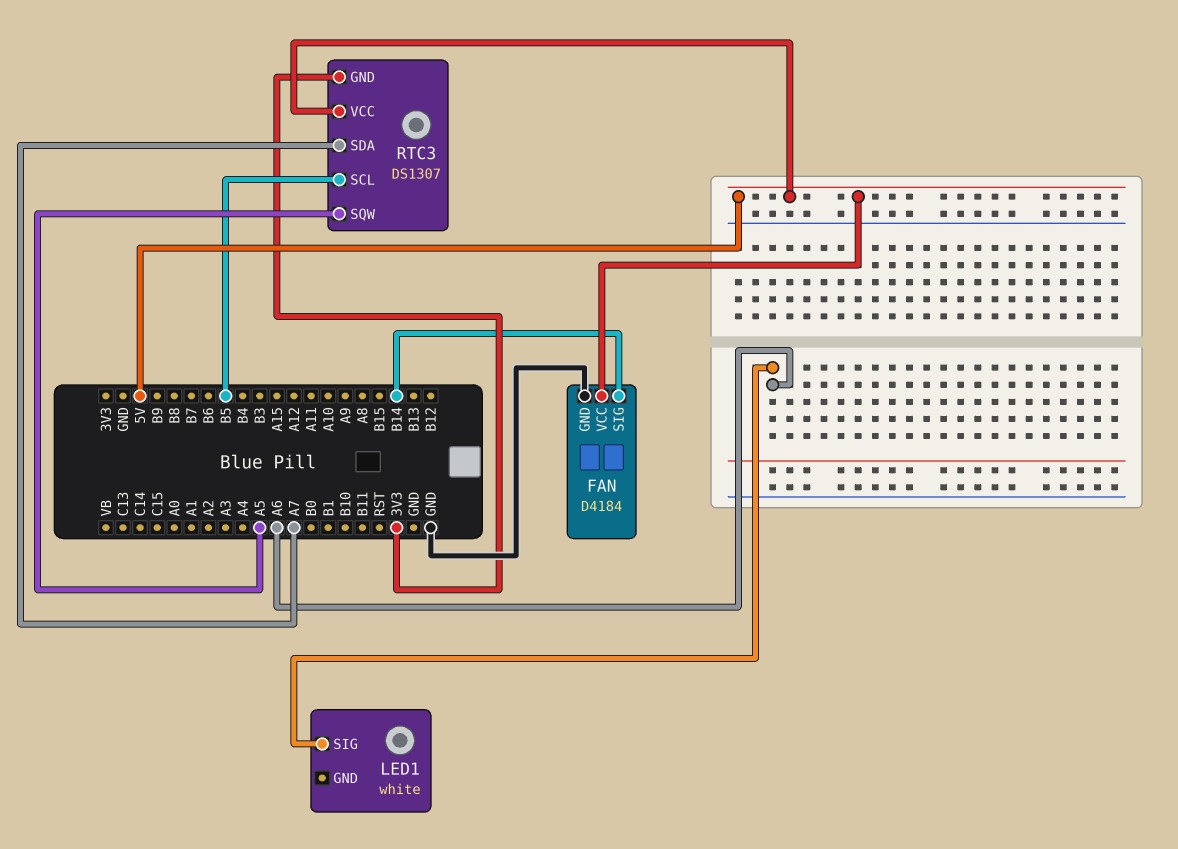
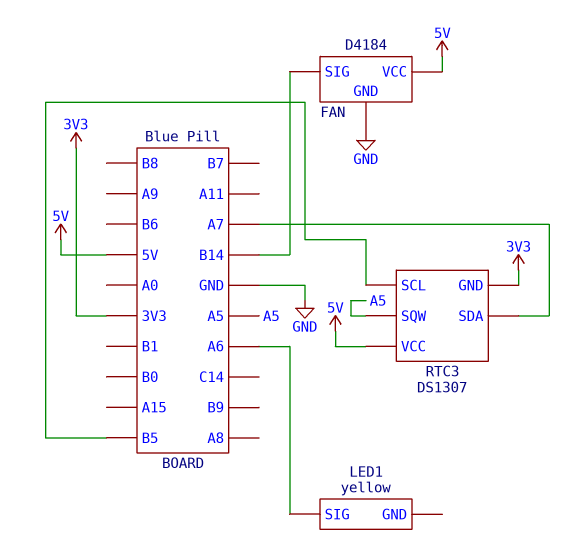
LED1: white -> yellow

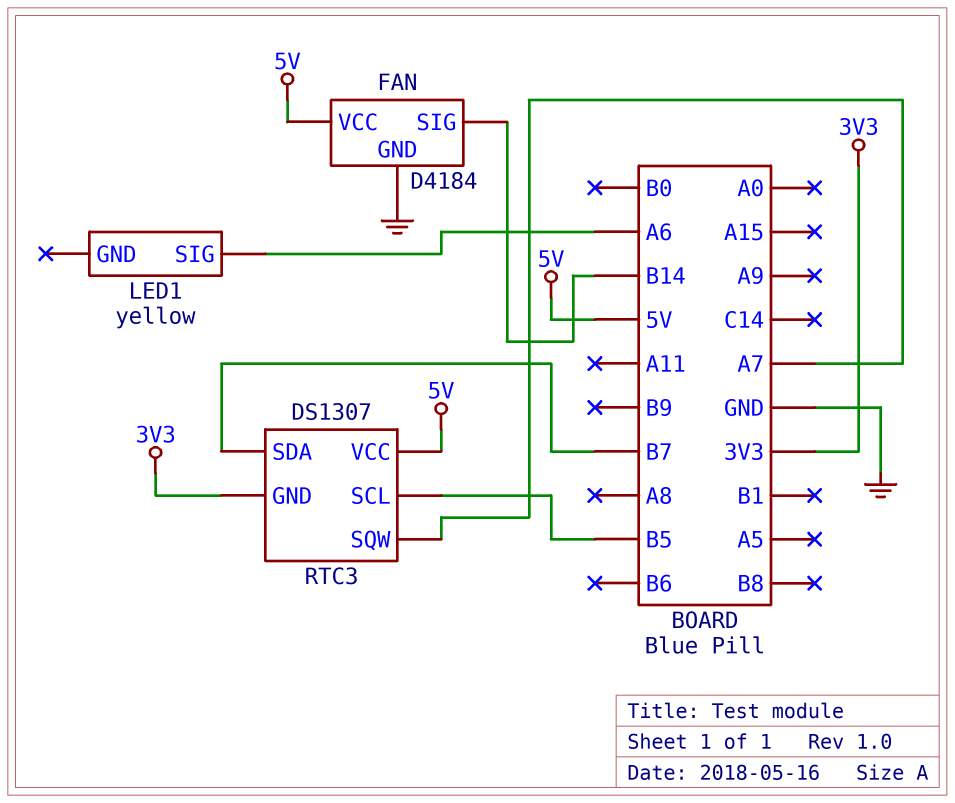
RTC3 pin SDA: A7 -> B7
RTC3 pin SQW: A5 -> A7

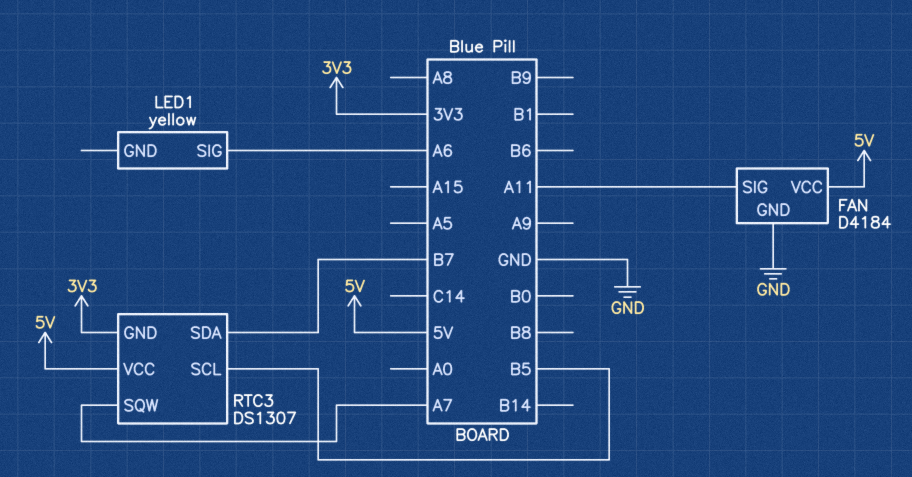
FAN pin SIG: B14 -> A11

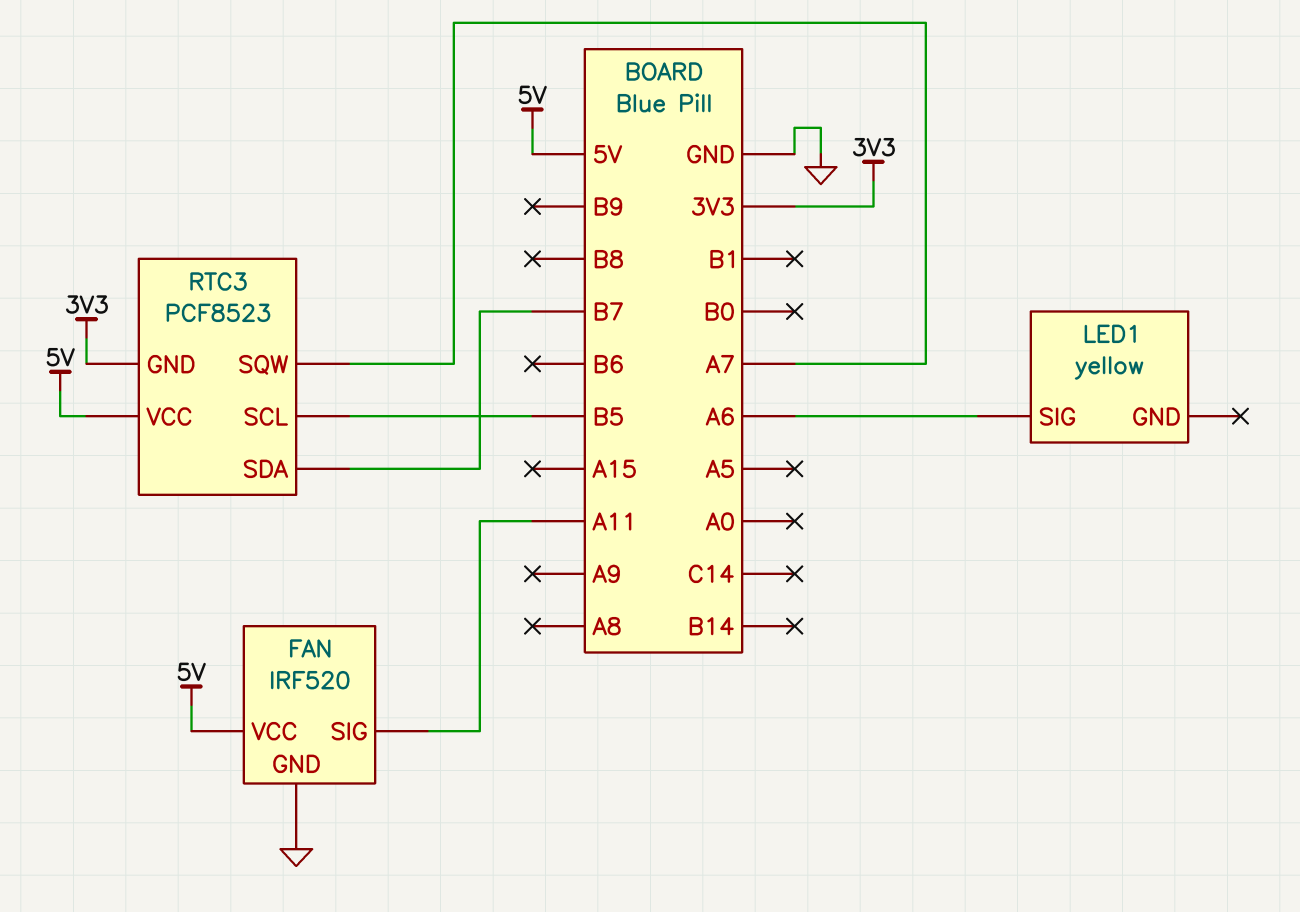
FAN: D4184 -> IRF520
RTC3: DS1307 -> PCF8523

